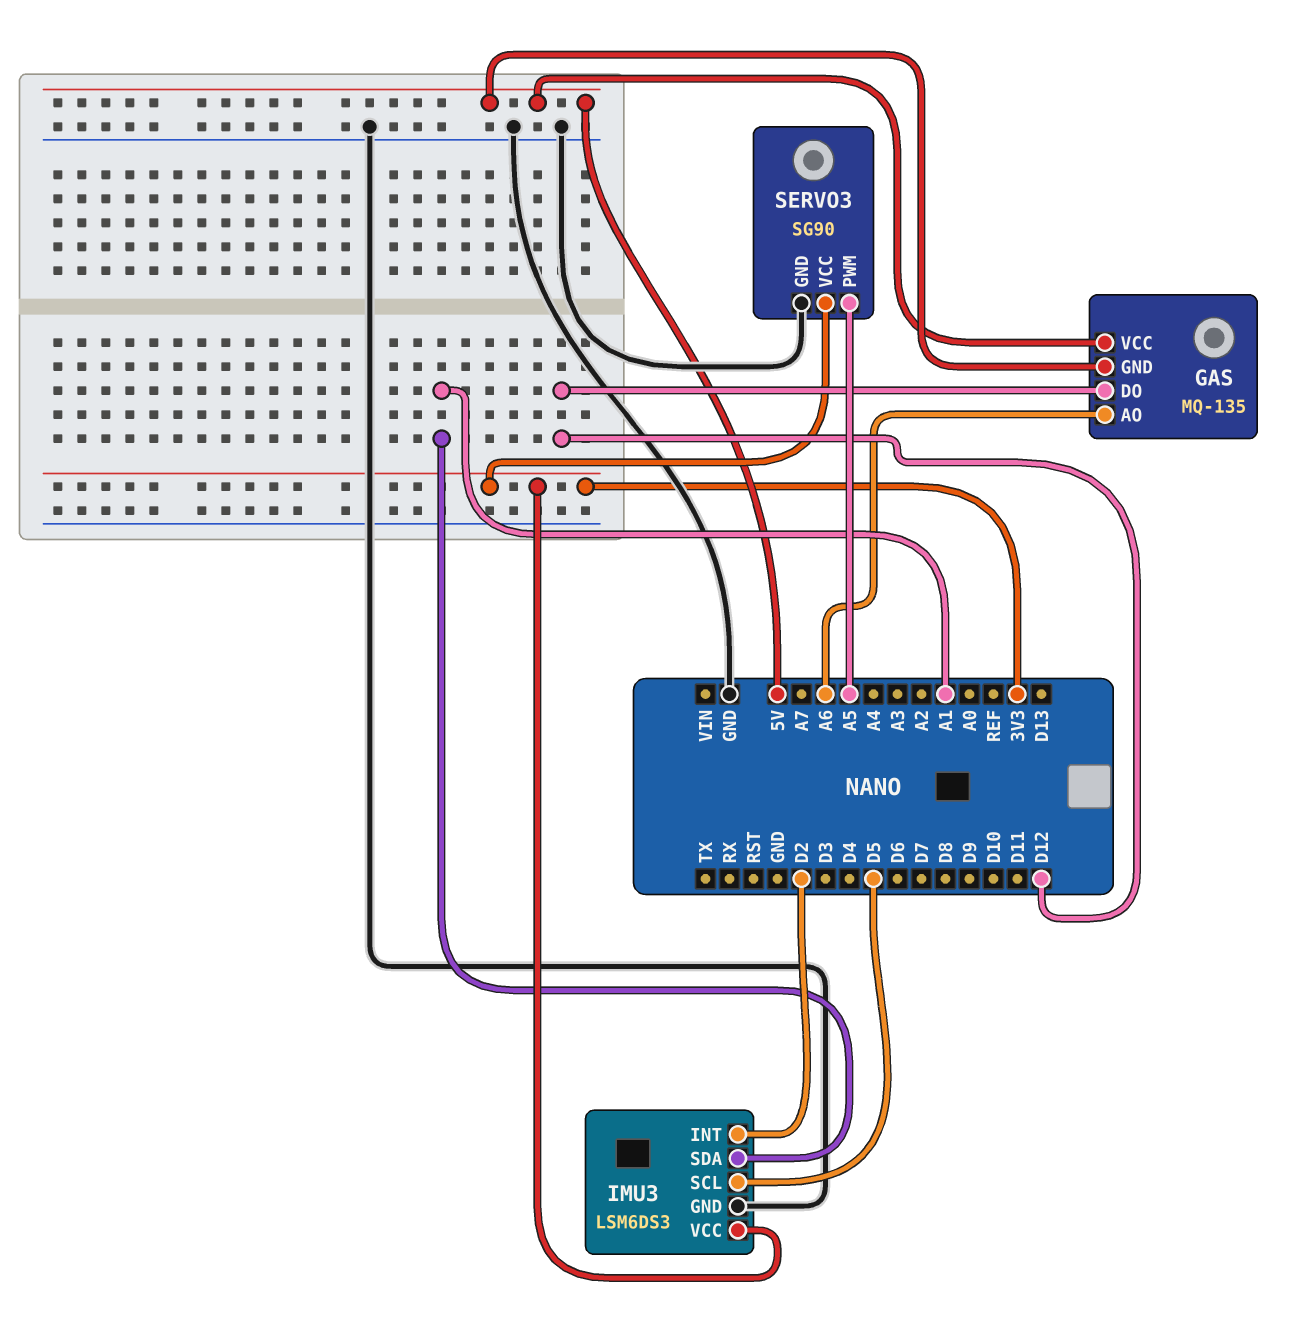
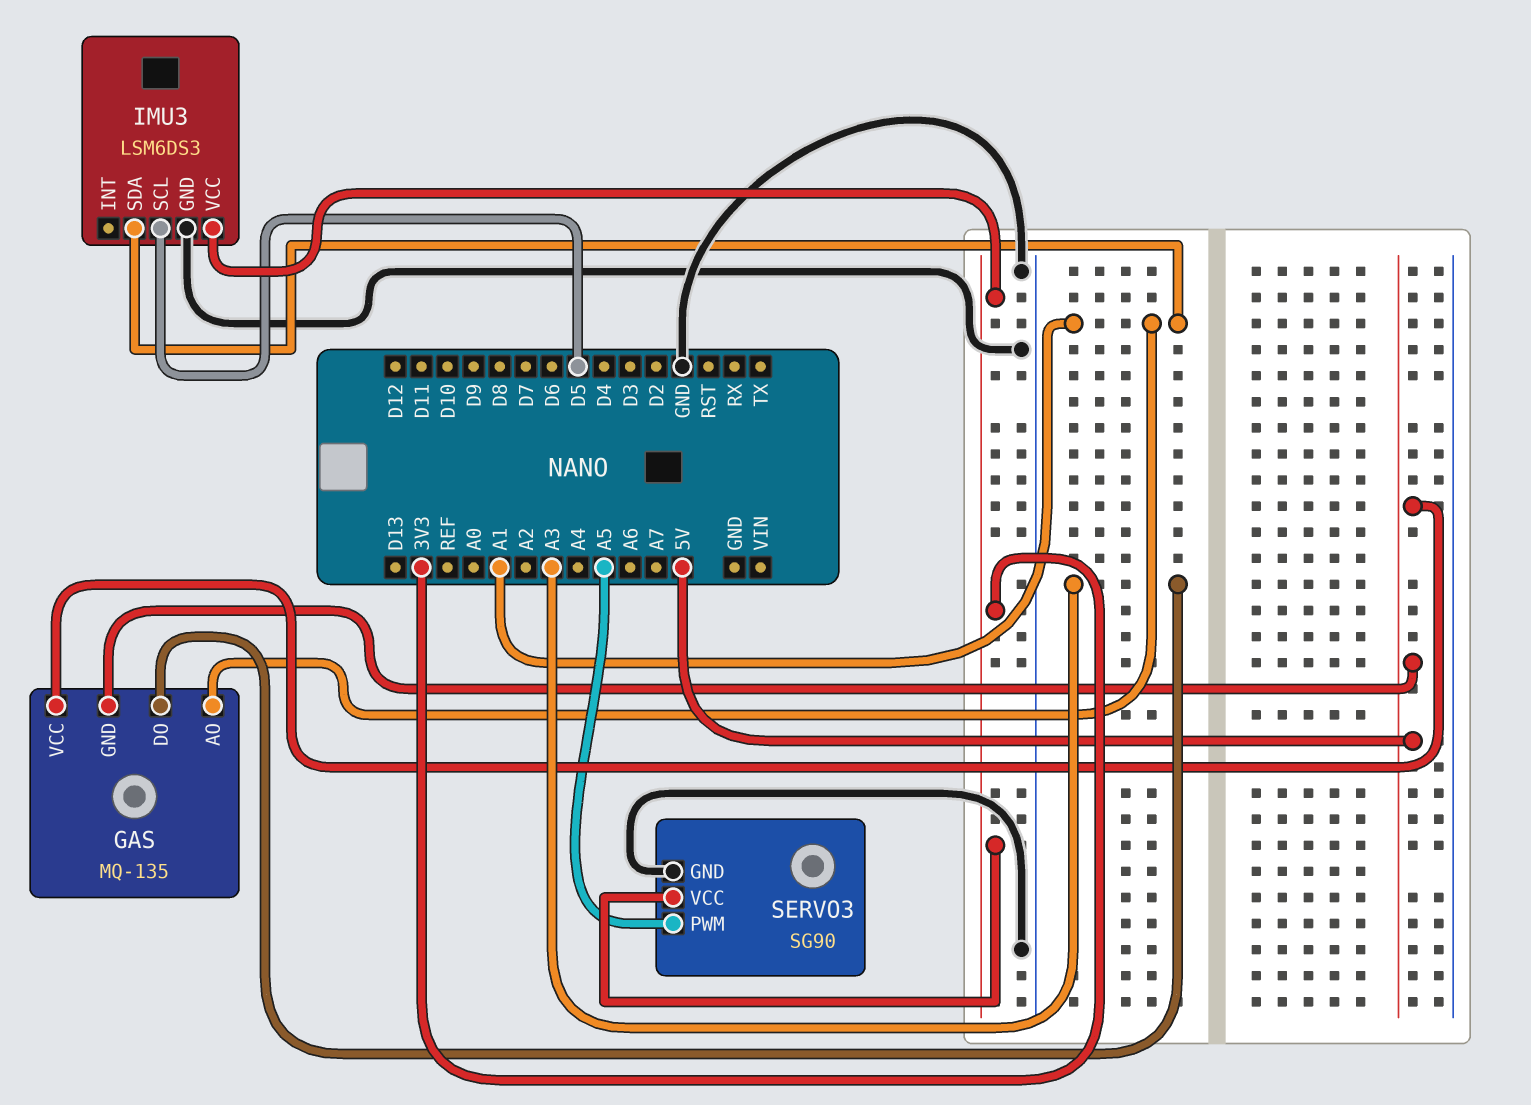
GAS pin AO: A6 -> A1
GAS pin DO: D12 -> A3
IMU3 pin INT: D2 -> none

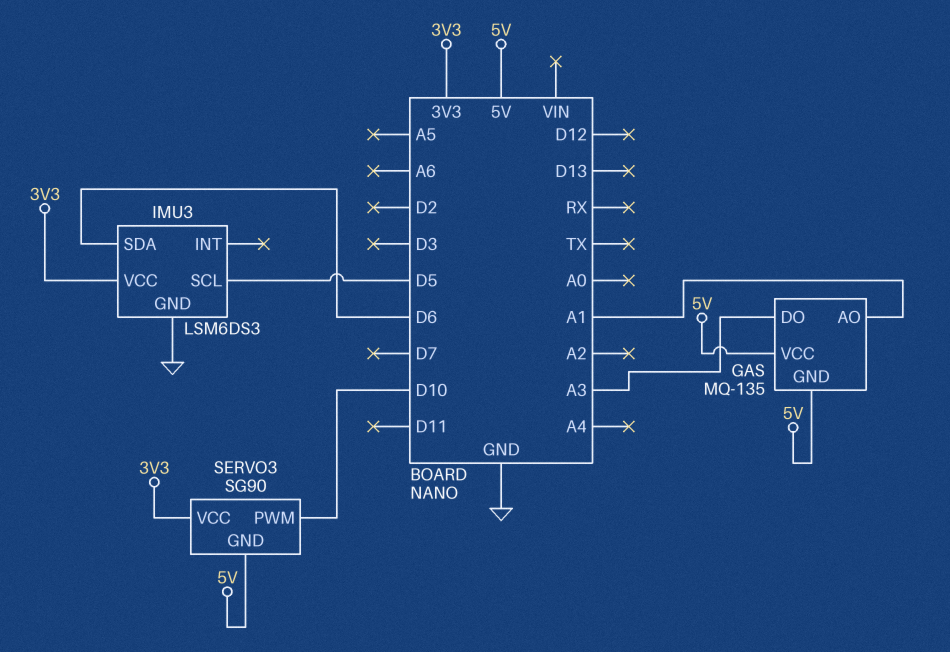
IMU3 pin SDA: A1 -> D6
SERVO3 pin GND: GND -> 5V
SERVO3 pin PWM: A5 -> D10

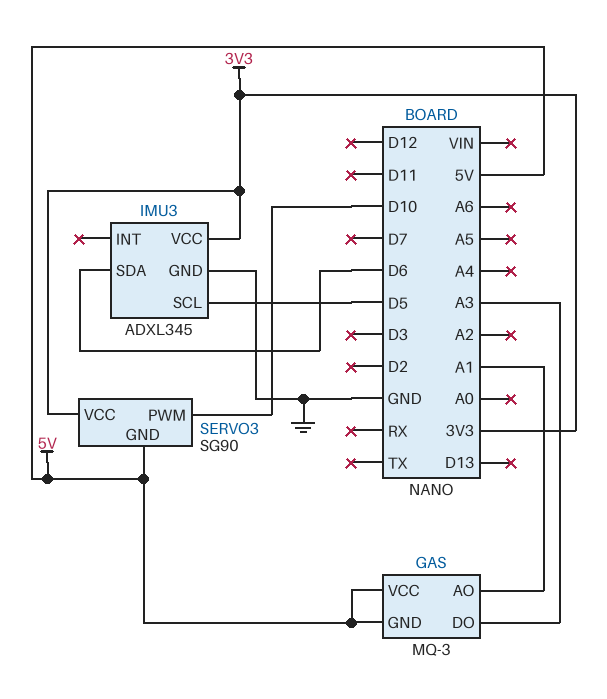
GAS: MQ-135 -> MQ-3
IMU3: LSM6DS3 -> ADXL345

